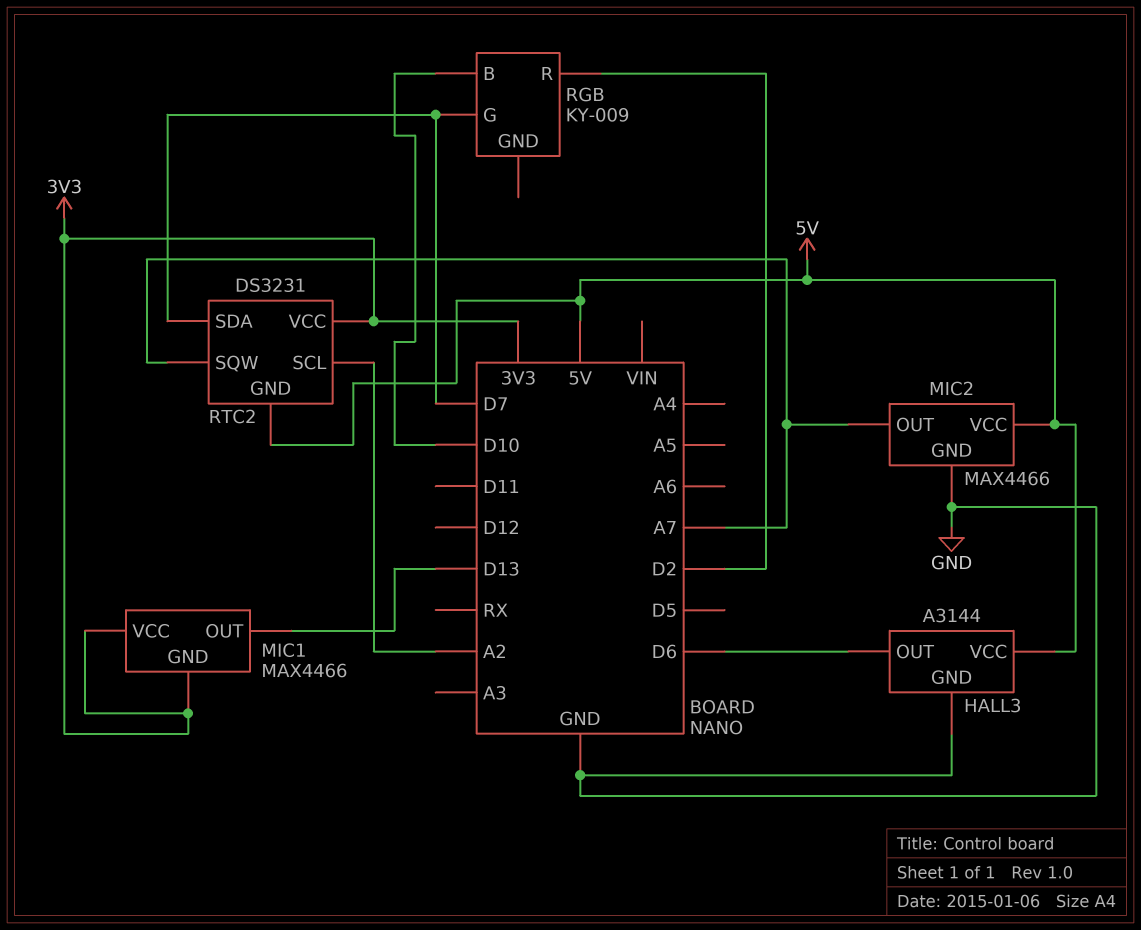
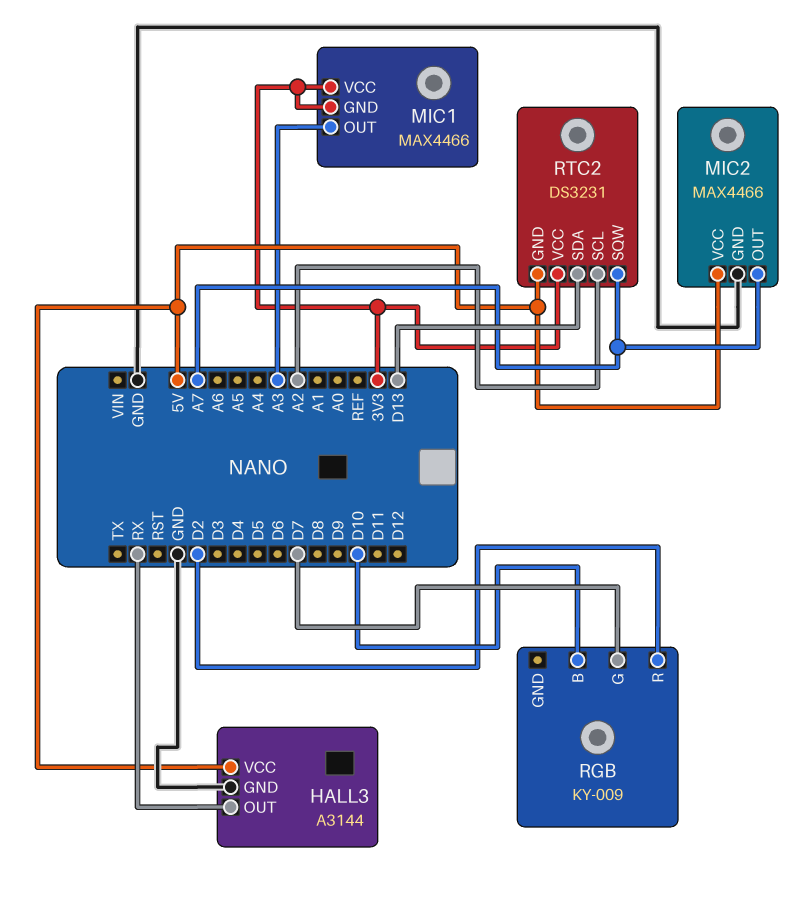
HALL3 pin OUT: D6 -> RX
MIC1 pin OUT: D13 -> A3
RTC2 pin SDA: D7 -> D13

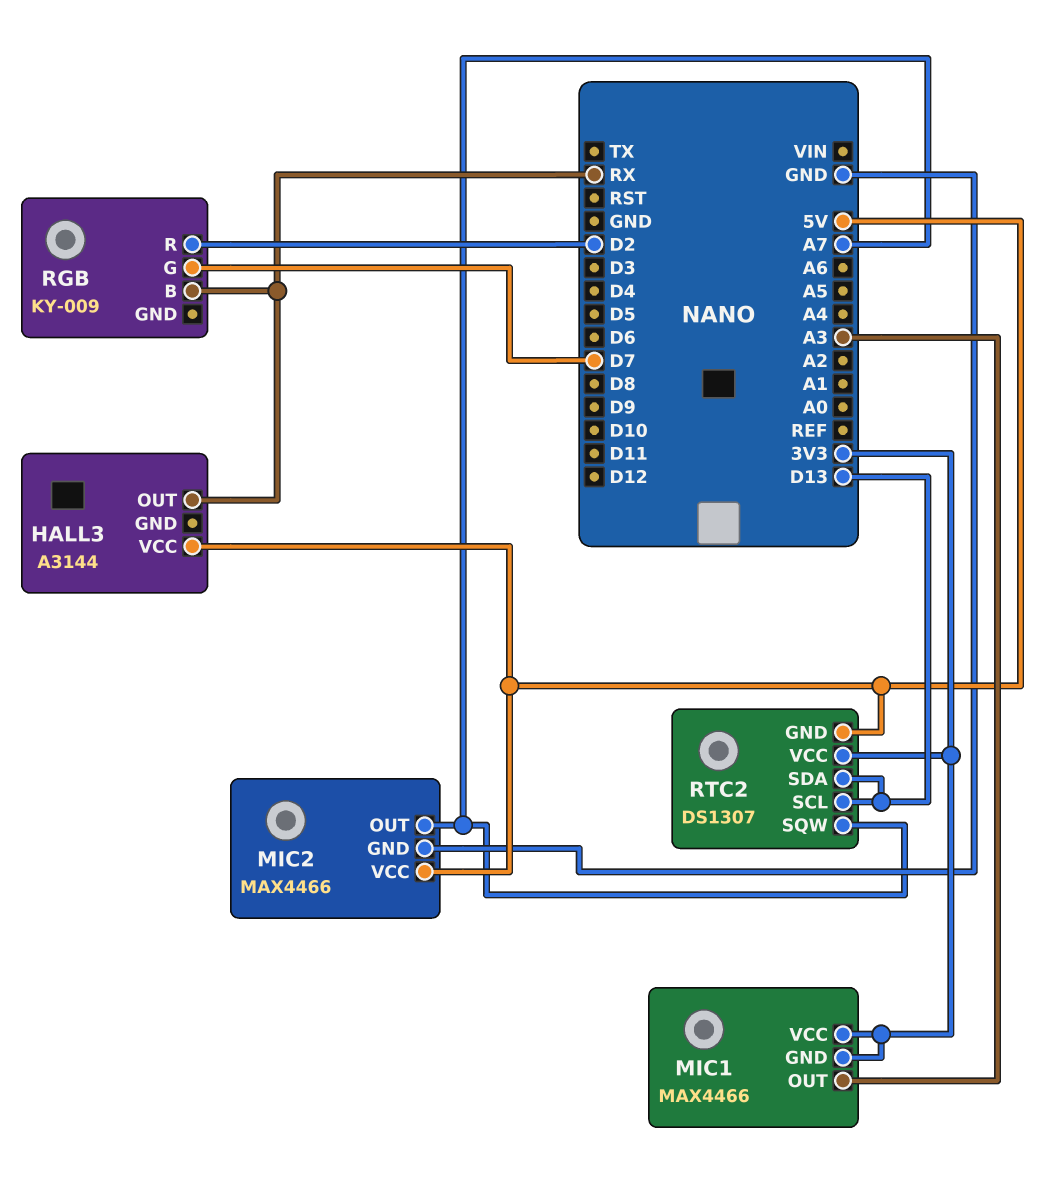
HALL3 pin GND: GND -> none
RGB pin B: D10 -> RX
RTC2: DS3231 -> DS1307
RTC2 pin SCL: A2 -> D13

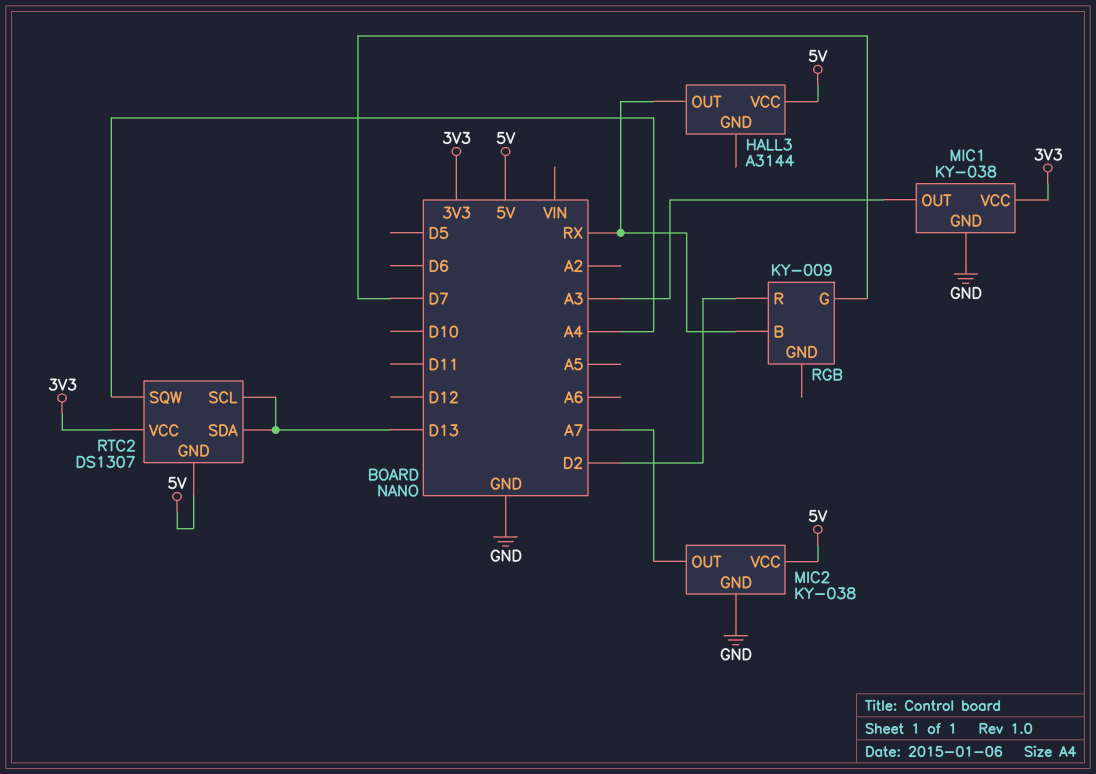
MIC1: MAX4466 -> KY-038
MIC1 pin GND: 3V3 -> GND
MIC2: MAX4466 -> KY-038
RTC2 pin SQW: A7 -> A4

